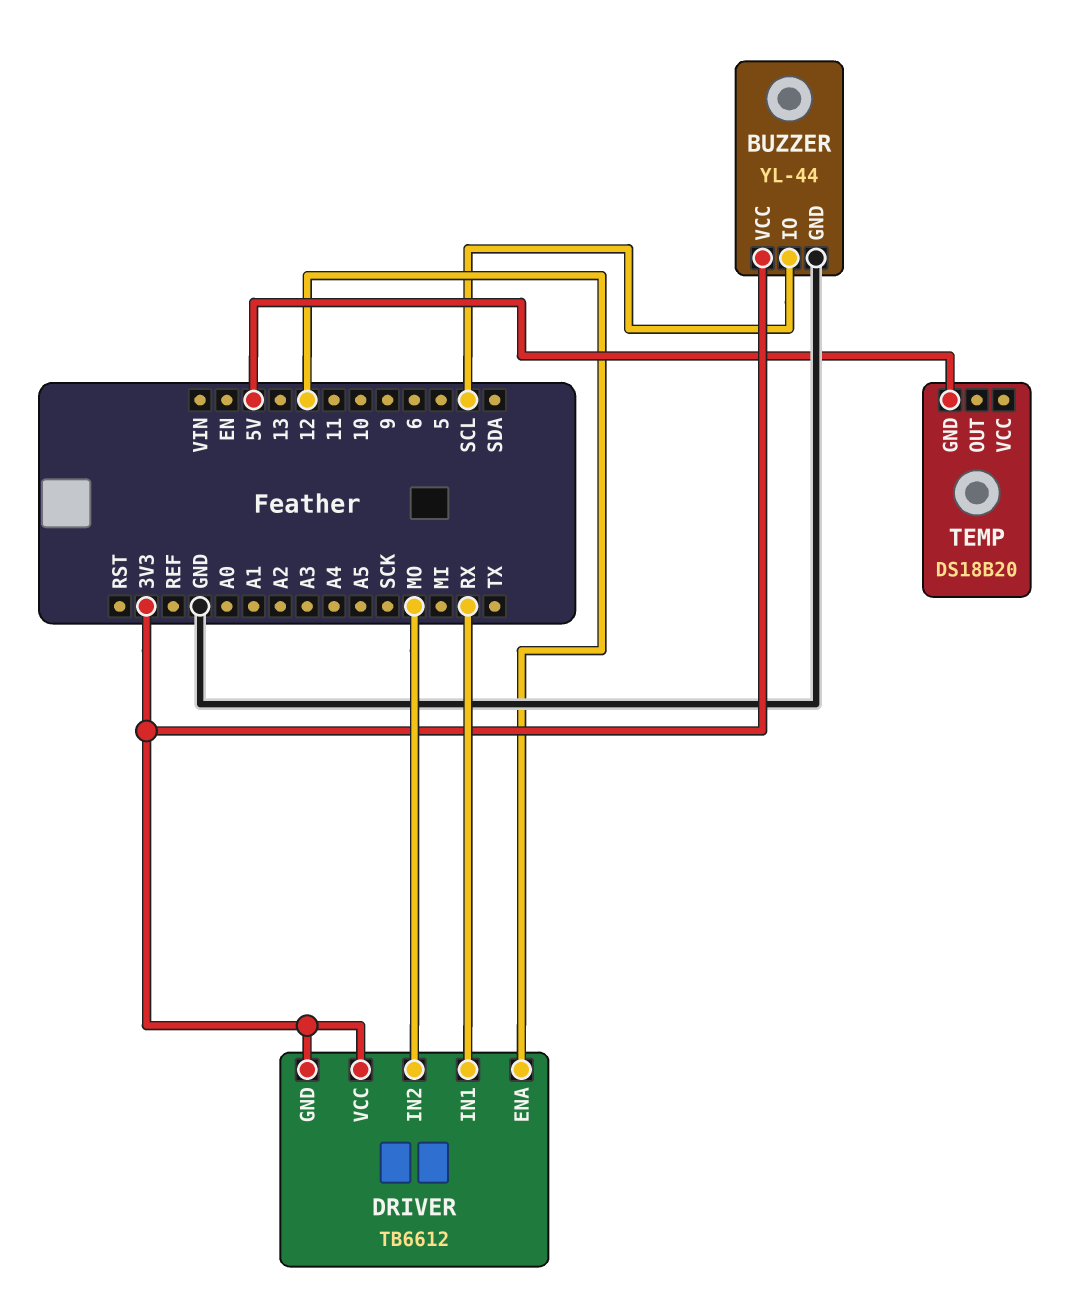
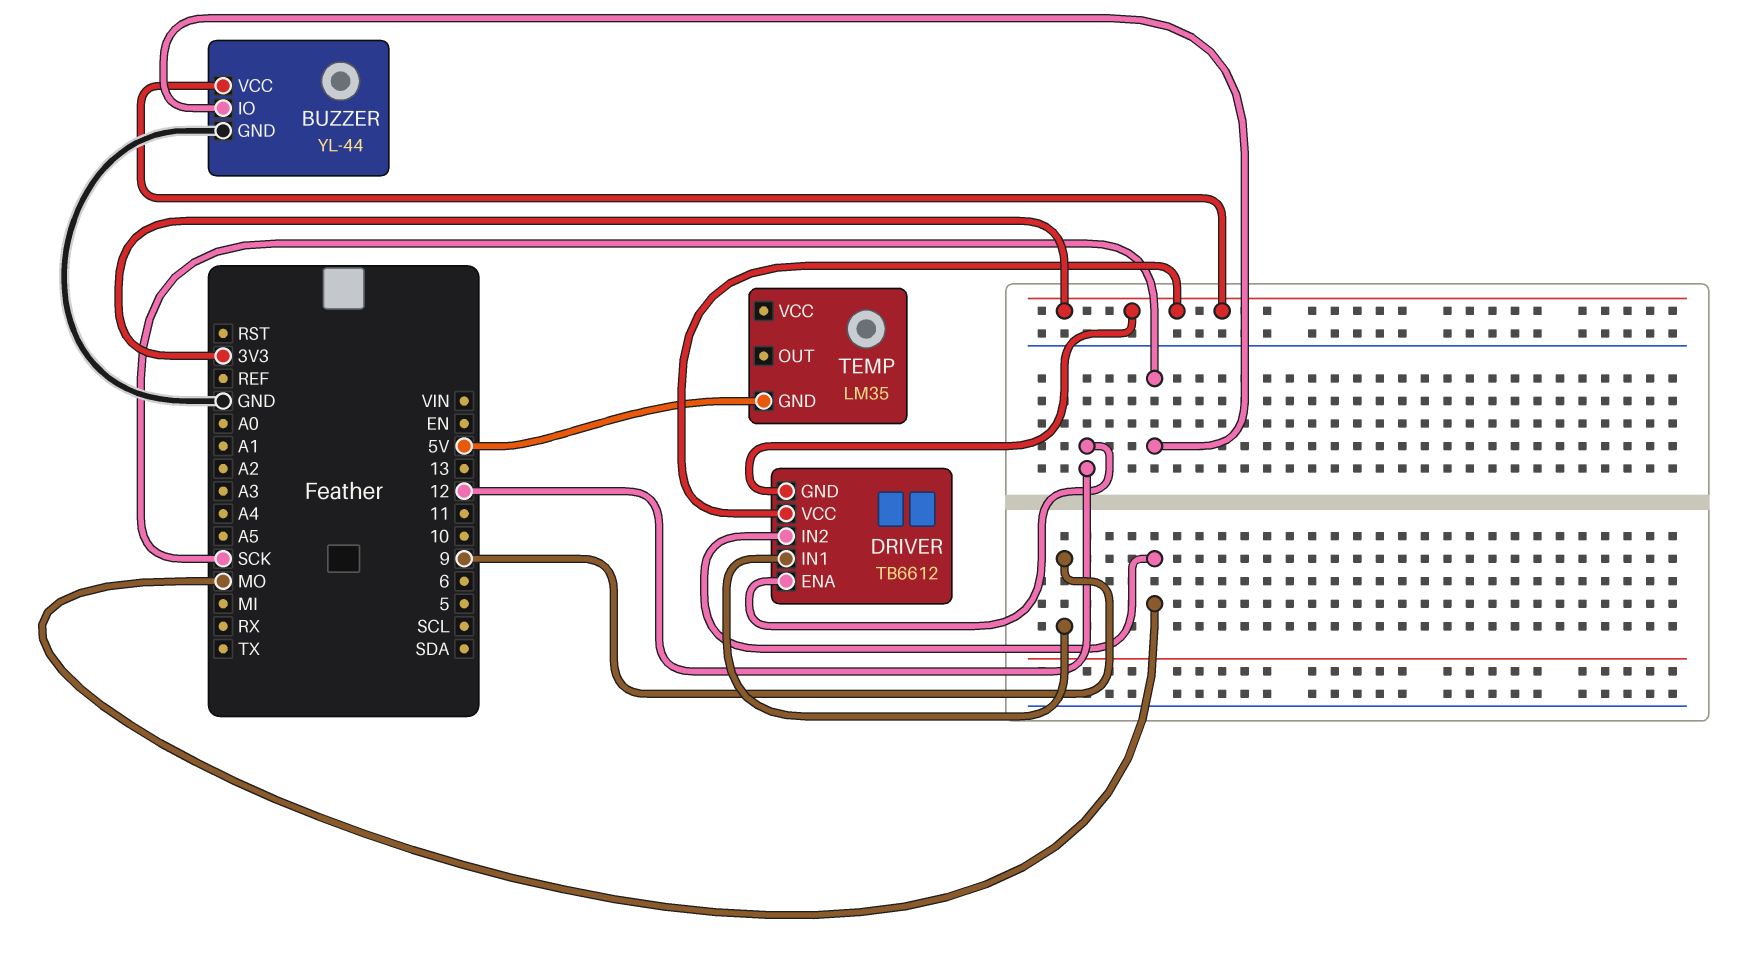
BUZZER pin IO: SCL -> SCK
DRIVER pin IN1: RX -> 9
TEMP: DS18B20 -> LM35

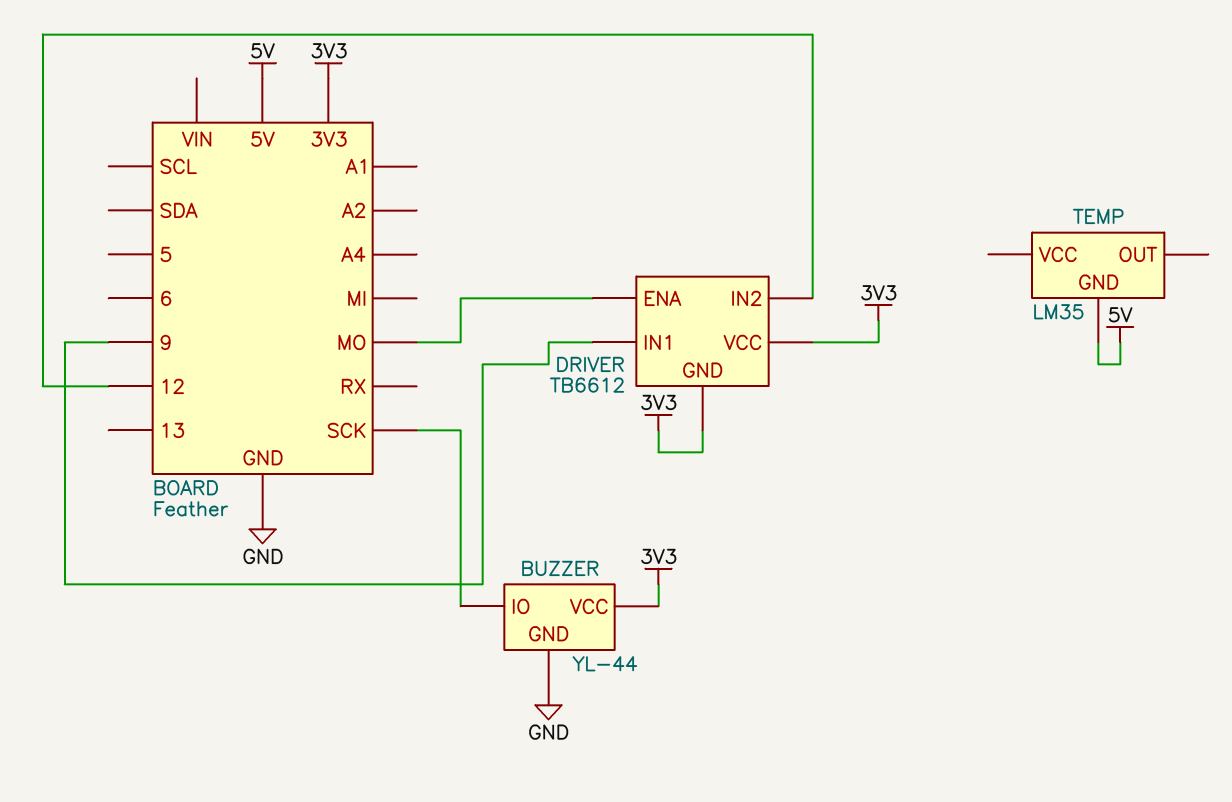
DRIVER pin ENA: 12 -> MO
DRIVER pin IN2: MO -> 12

